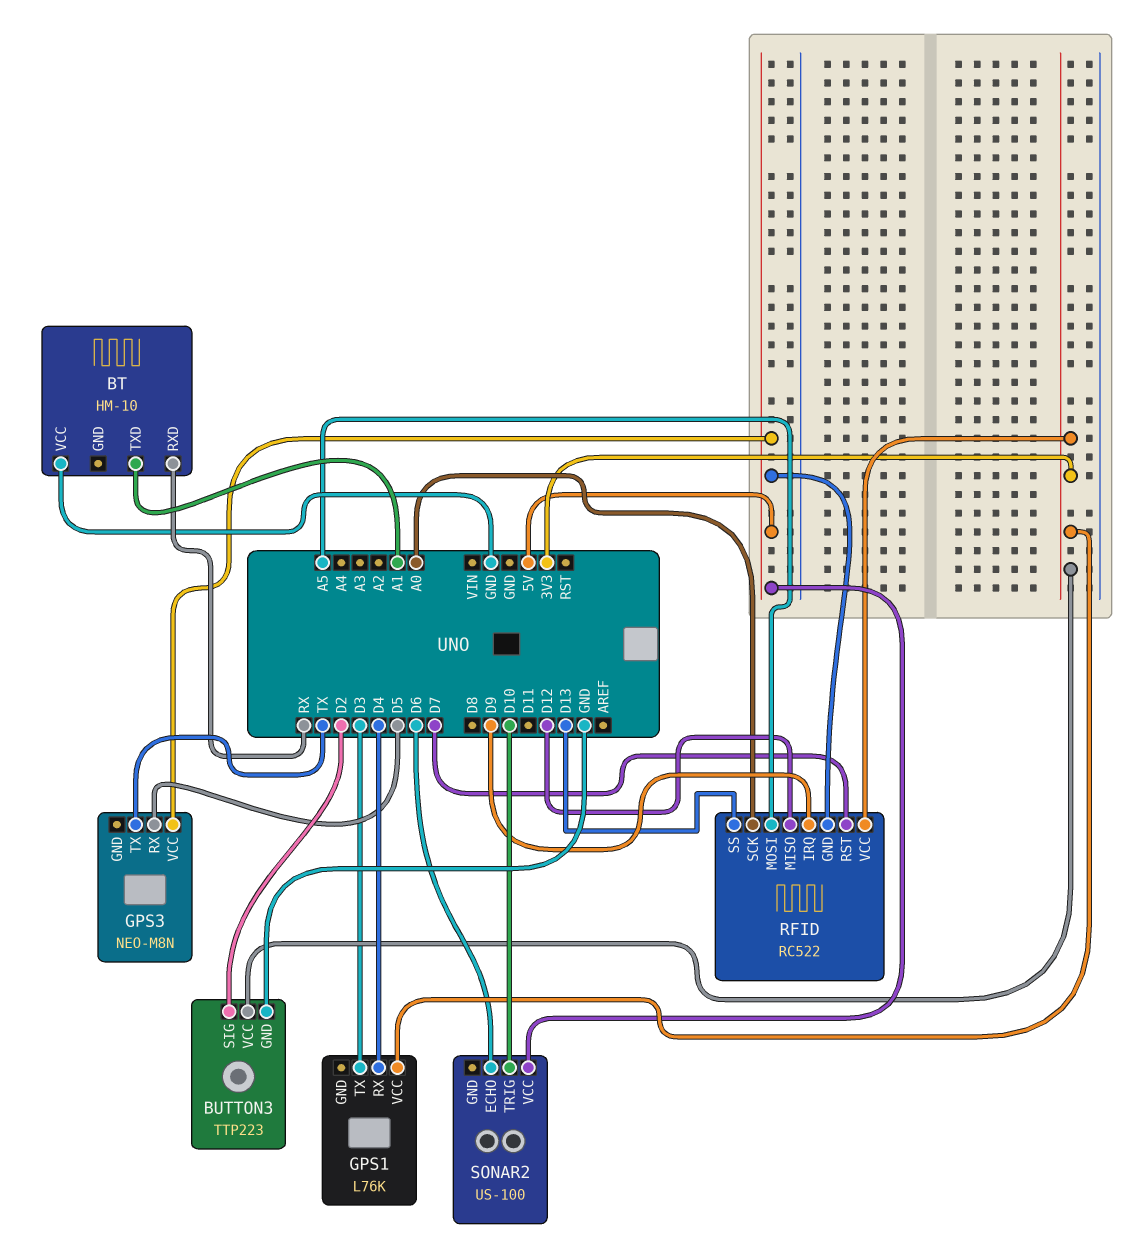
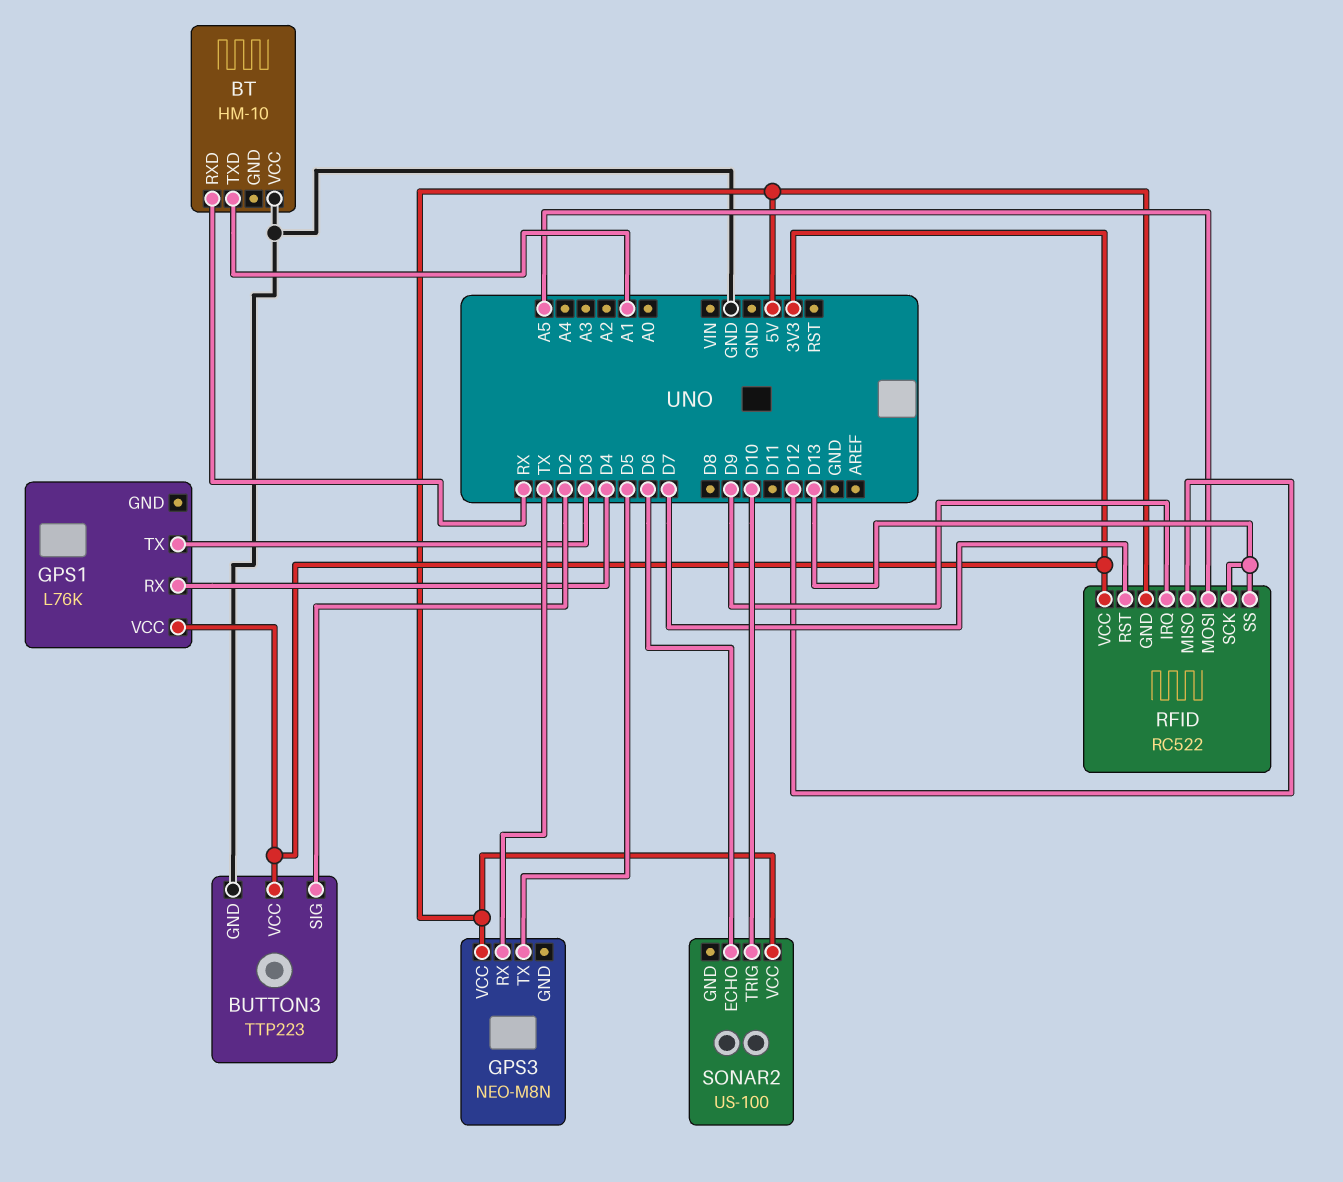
GPS3 pin RX: D5 -> TX
GPS3 pin TX: TX -> D5
RFID pin SCK: A0 -> D13

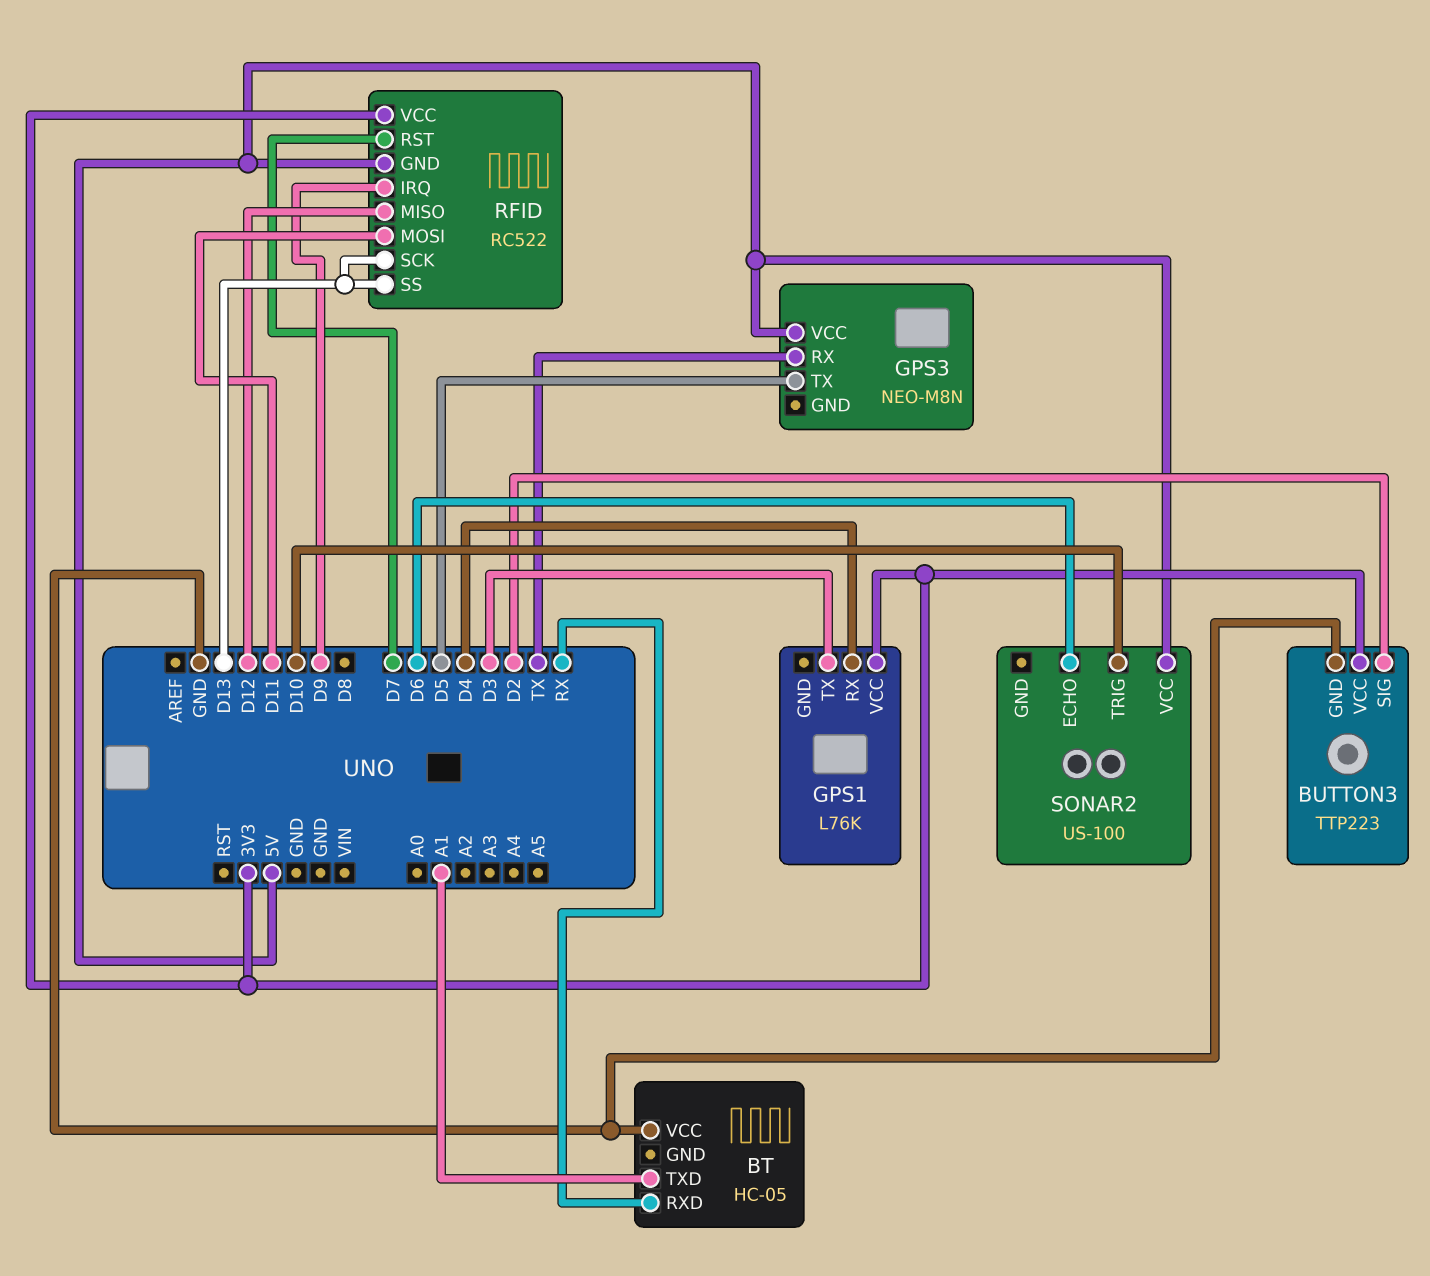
BT: HM-10 -> HC-05
RFID pin MOSI: A5 -> D11

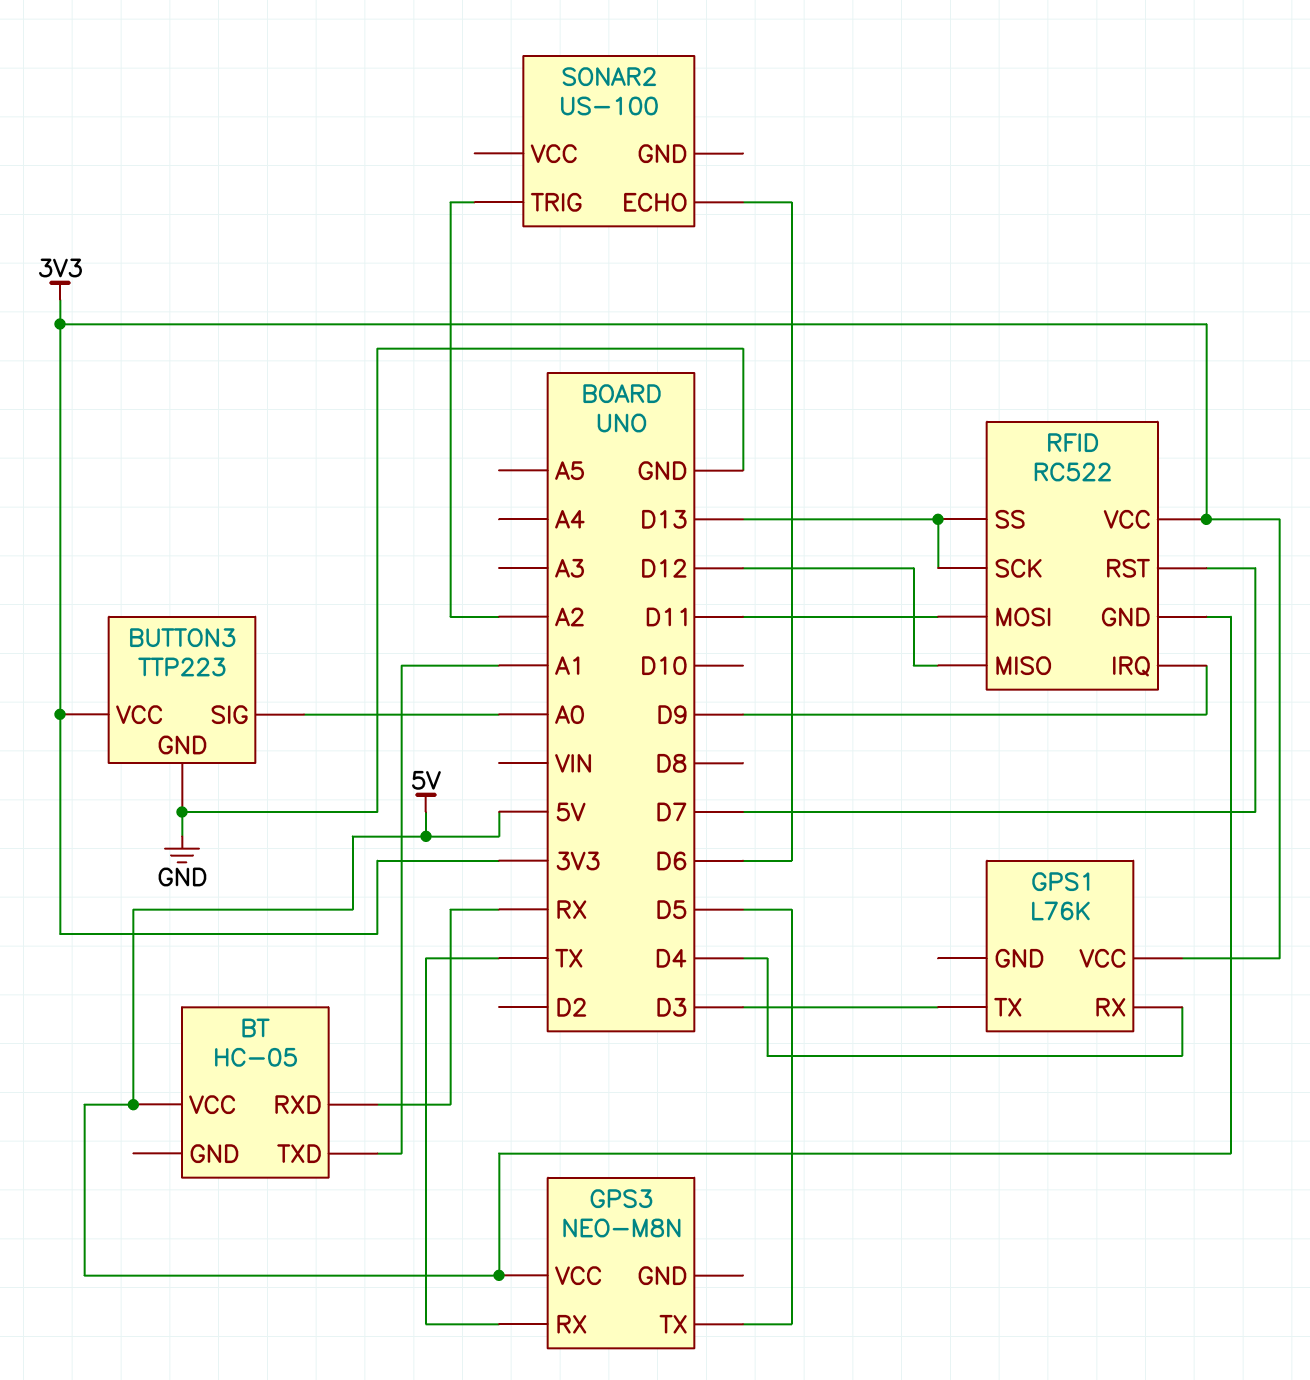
BT pin VCC: GND -> 5V
BUTTON3 pin SIG: D2 -> A0
SONAR2 pin TRIG: D10 -> A2
SONAR2 pin VCC: 5V -> none

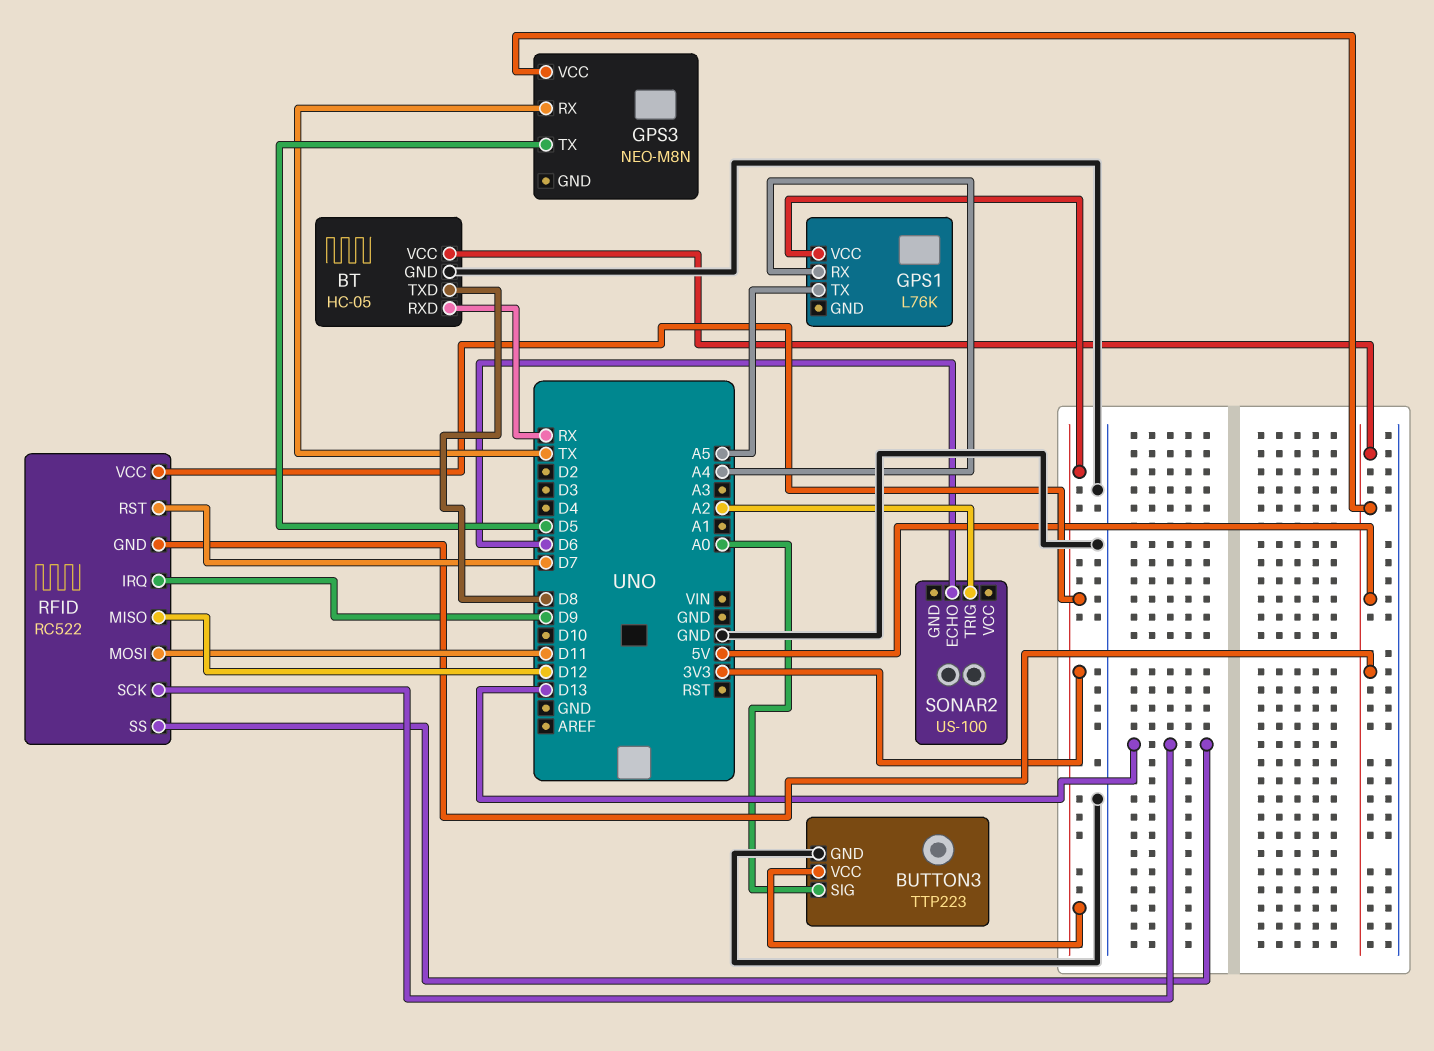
BT pin GND: none -> GND
BT pin TXD: A1 -> D8
GPS1 pin RX: D4 -> A4
GPS1 pin TX: D3 -> A5

